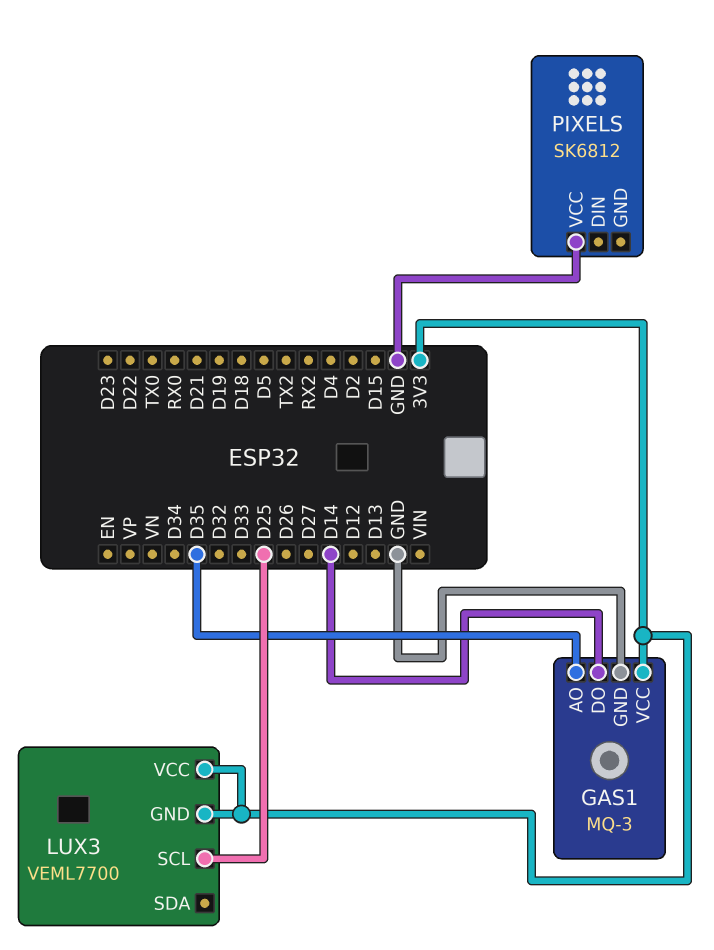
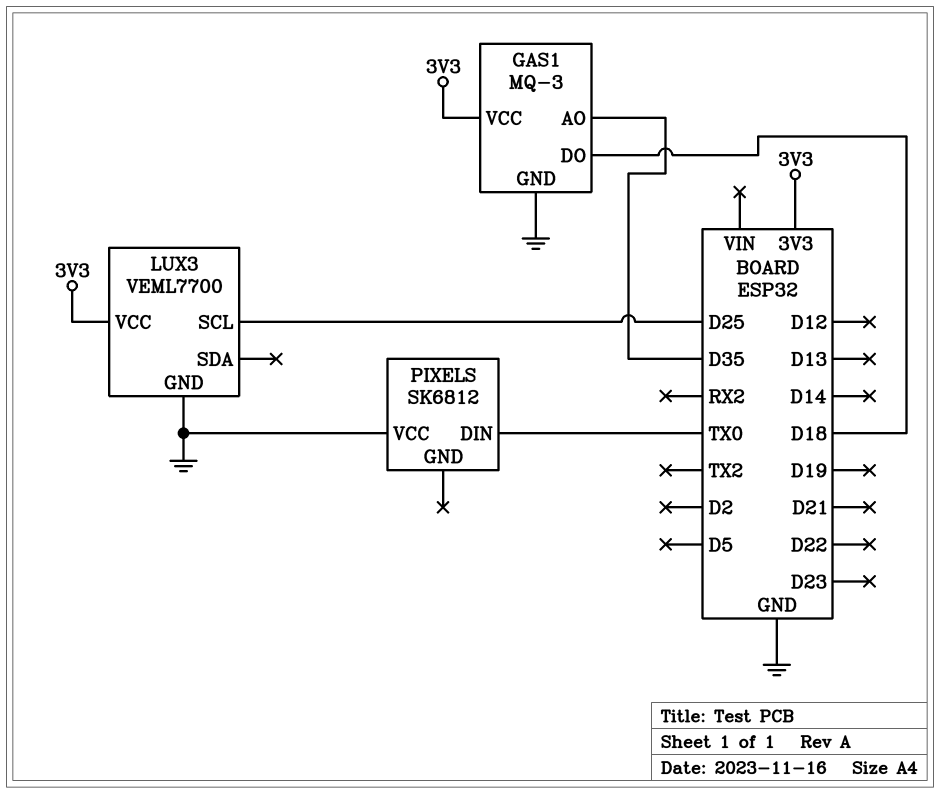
GAS1 pin DO: D14 -> D18
LUX3 pin GND: 3V3 -> GND
PIXELS pin DIN: none -> TX0

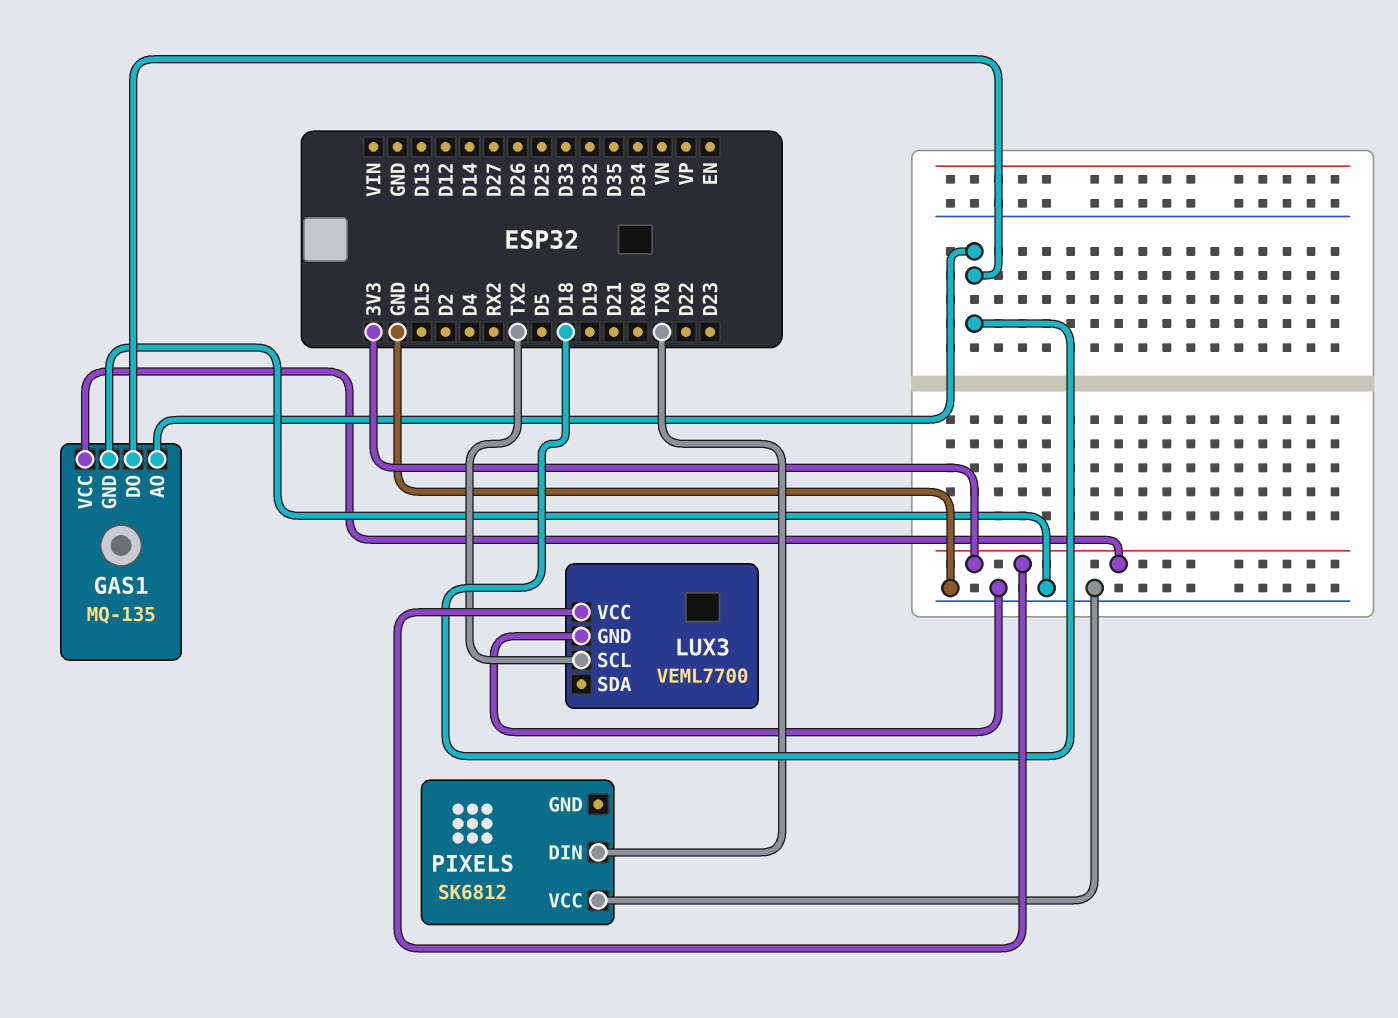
GAS1: MQ-3 -> MQ-135
GAS1 pin AO: D35 -> D18
LUX3 pin SCL: D25 -> TX2

